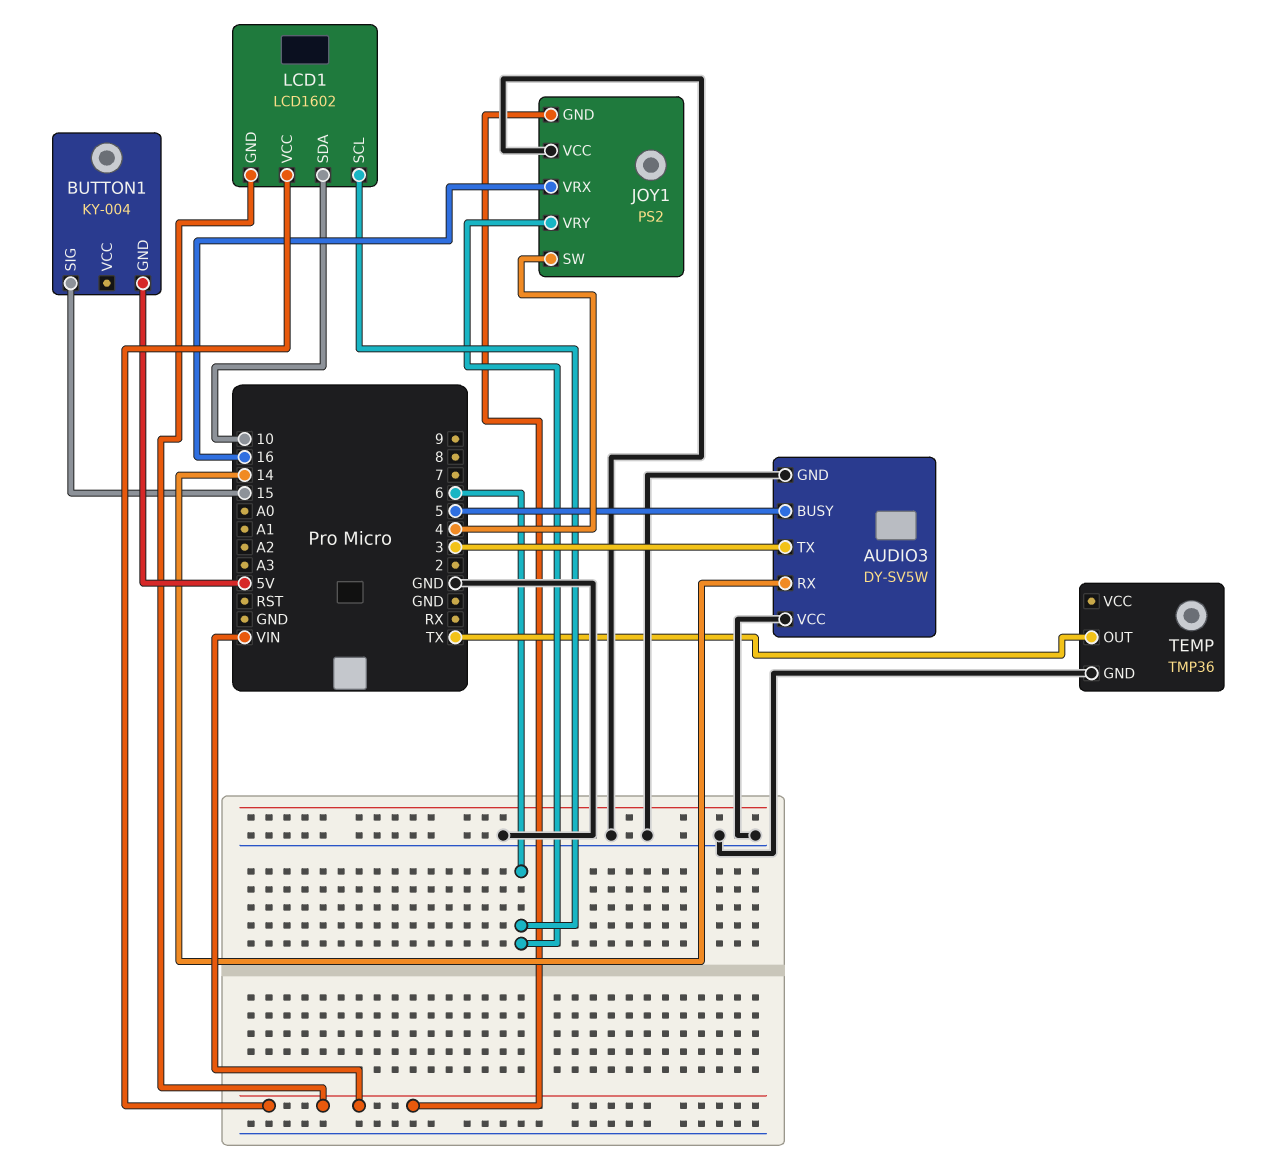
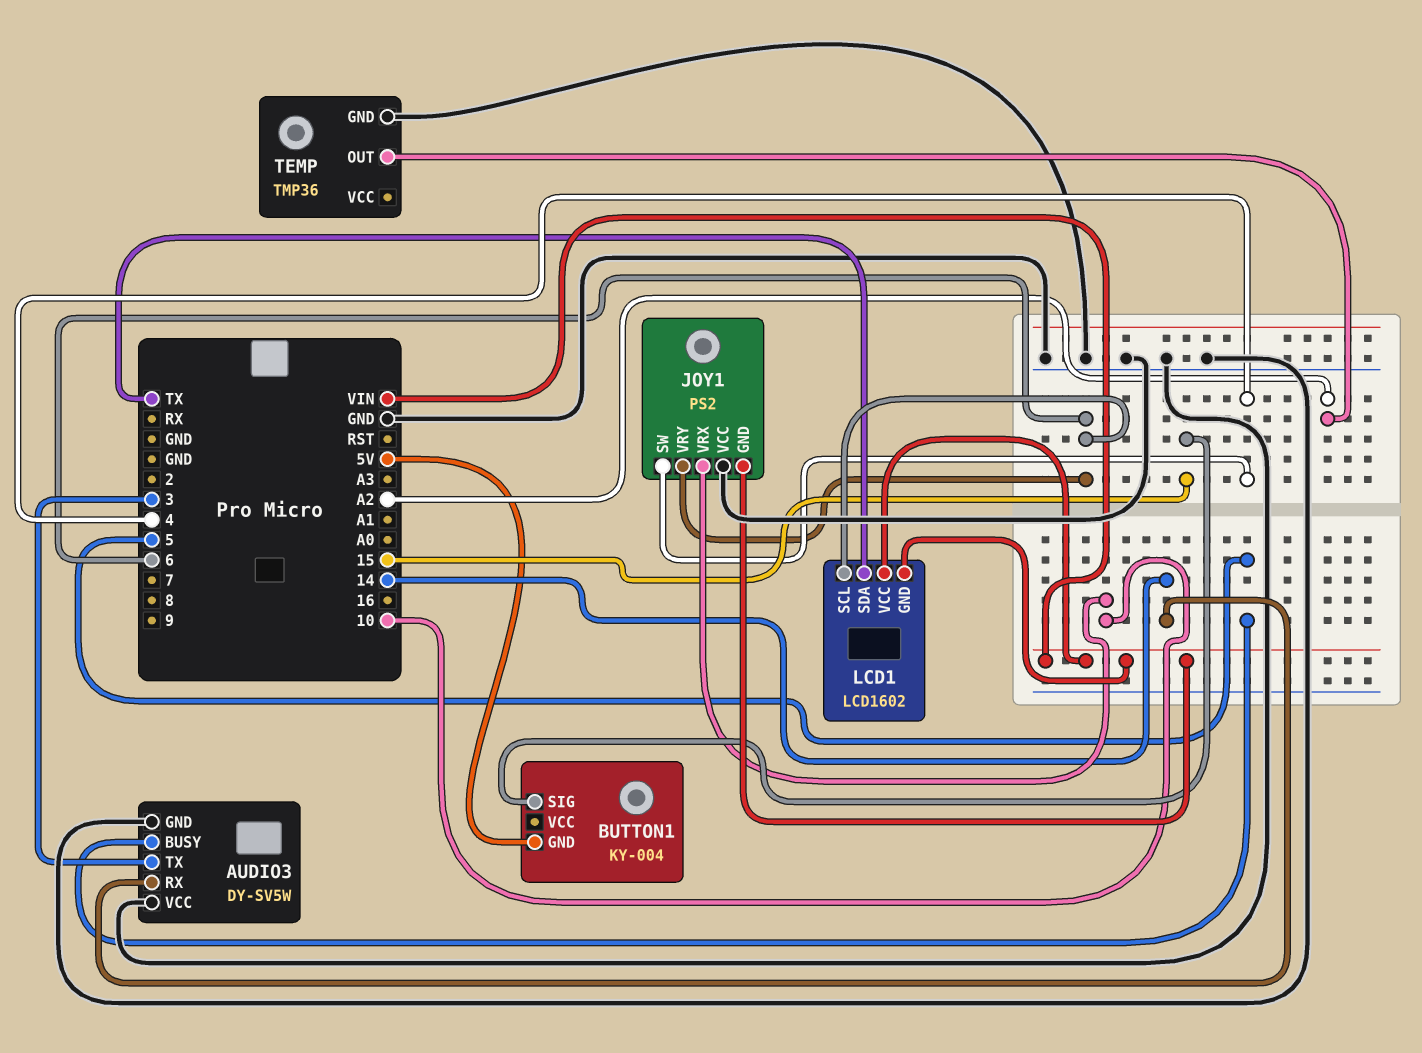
JOY1 pin VRX: 16 -> 10
LCD1 pin SDA: 10 -> TX
TEMP pin OUT: TX -> A2

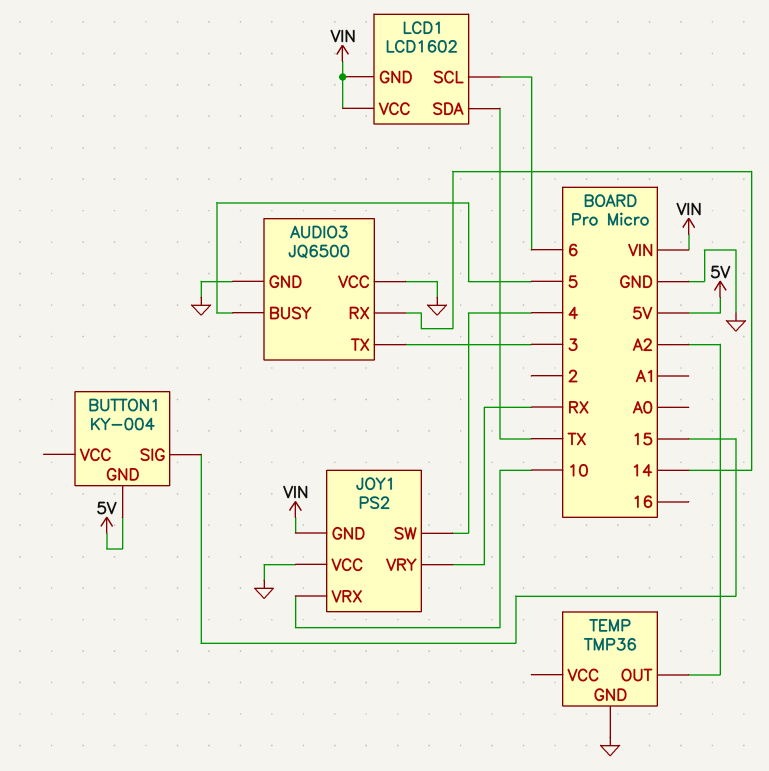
AUDIO3: DY-SV5W -> JQ6500
JOY1 pin VRY: 6 -> RX

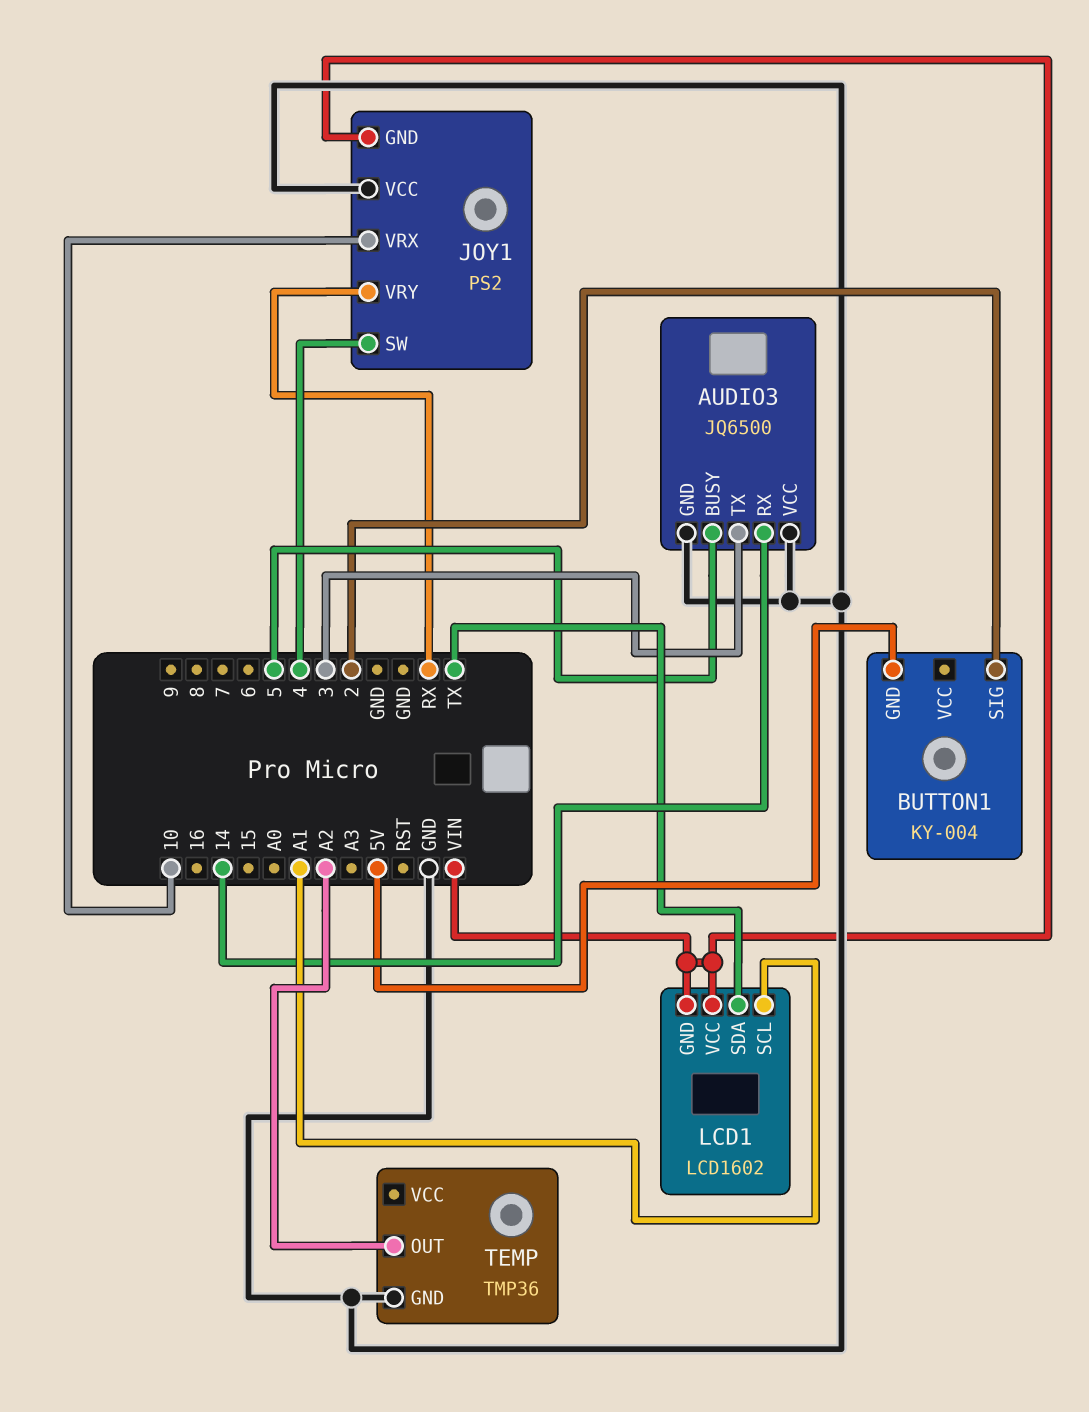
BUTTON1 pin SIG: 15 -> 2
LCD1 pin SCL: 6 -> A1

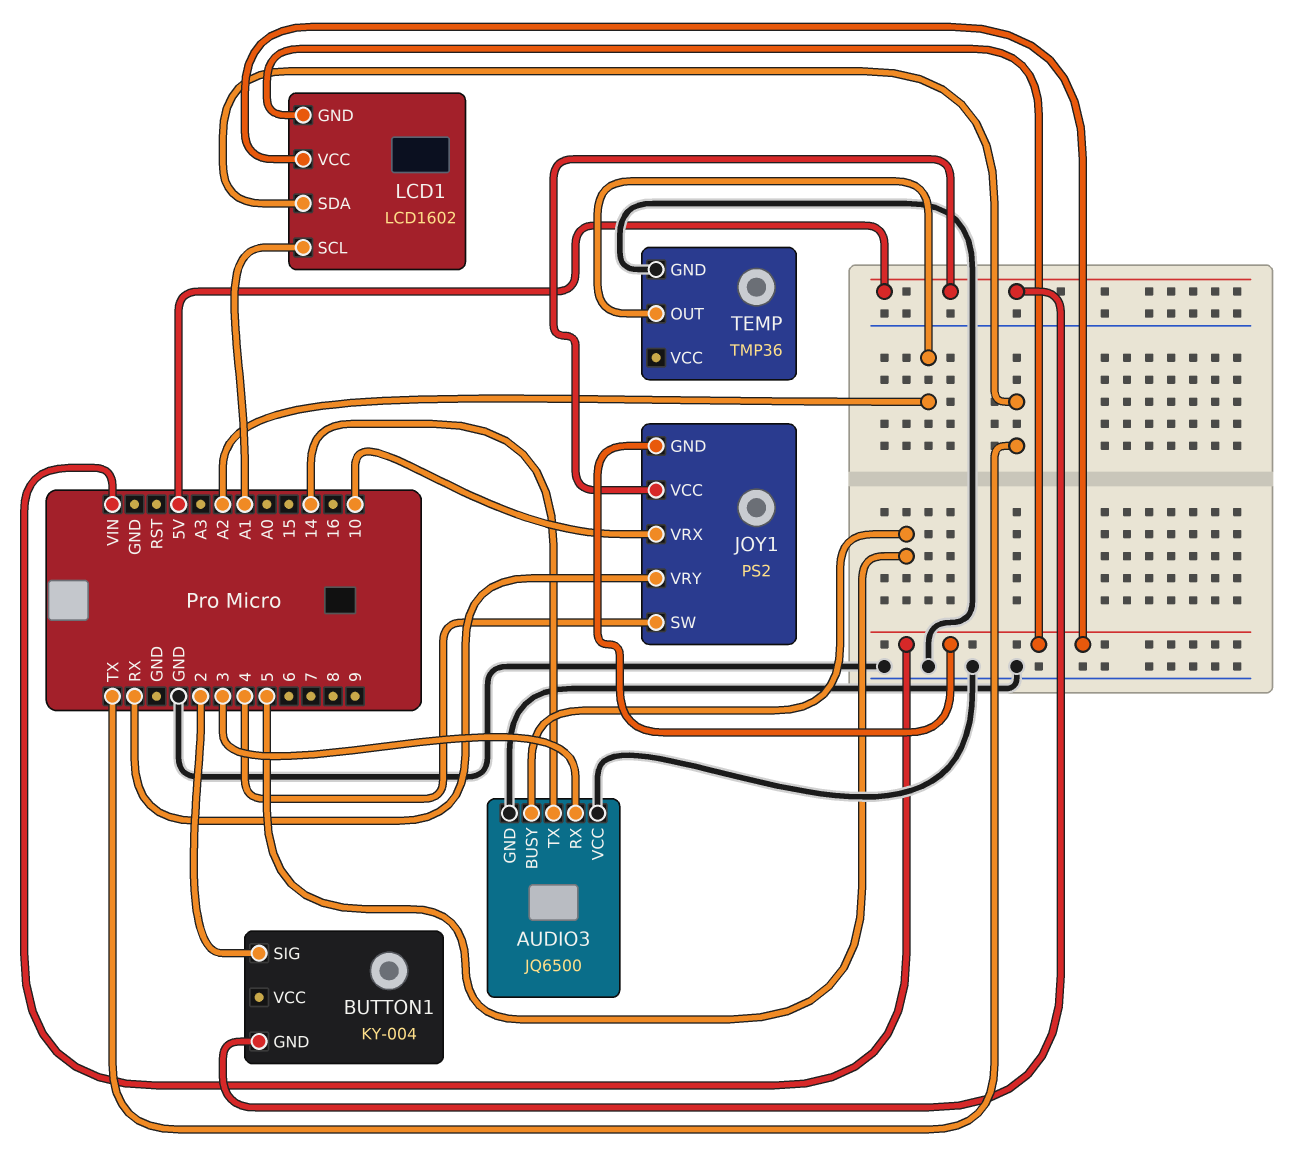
AUDIO3 pin RX: 14 -> 3
AUDIO3 pin TX: 3 -> 14
JOY1 pin VCC: GND -> 5V

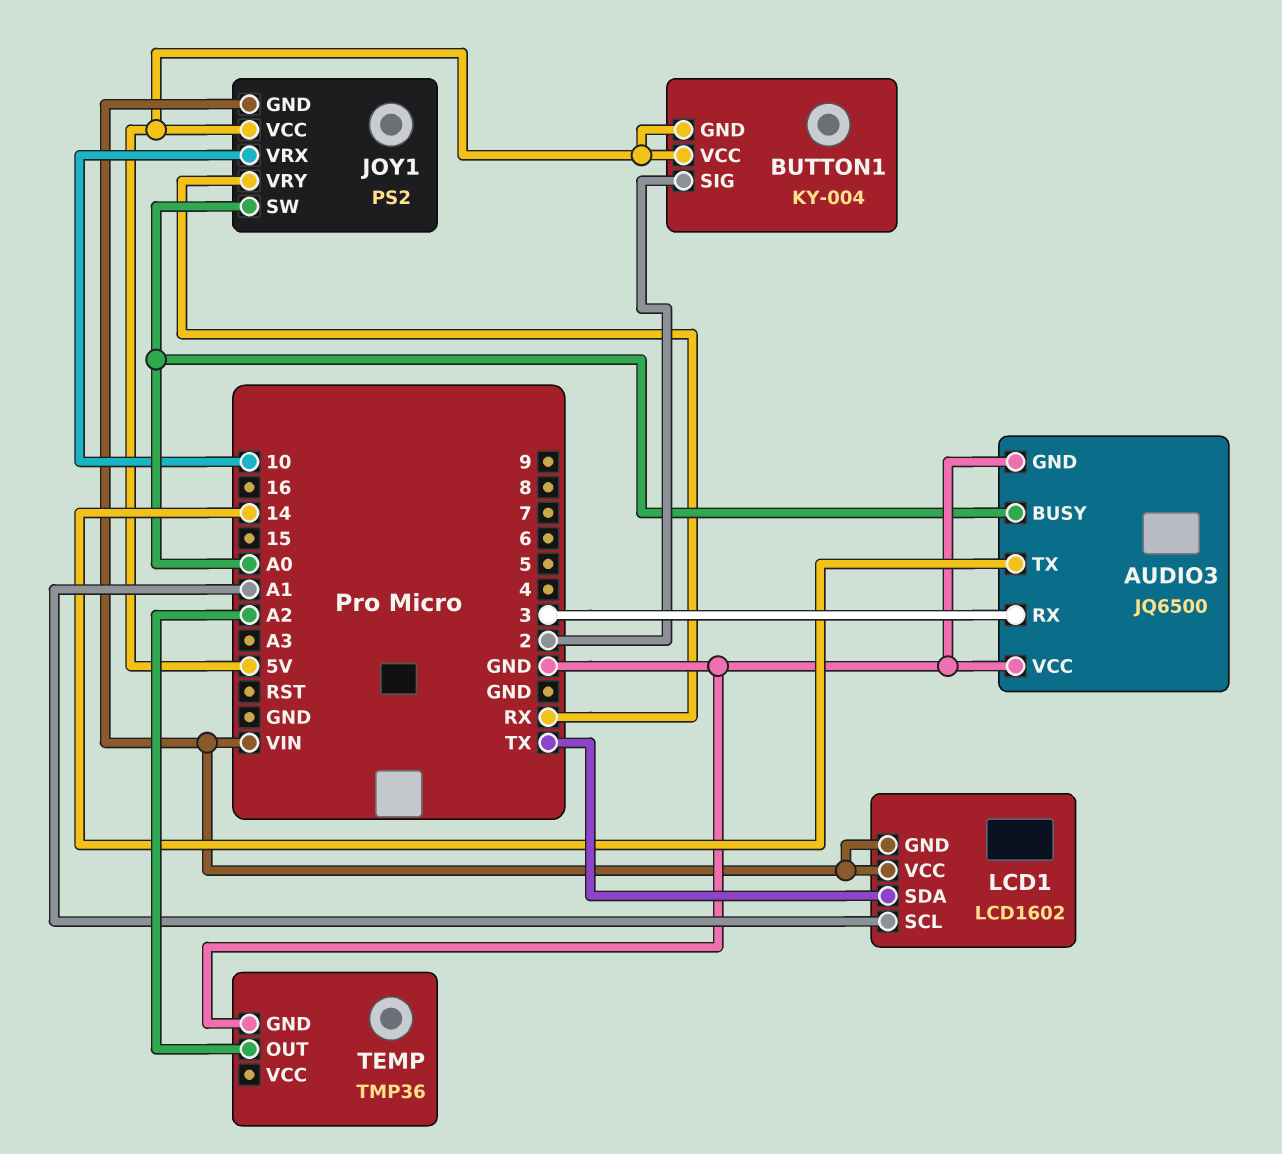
AUDIO3 pin BUSY: 5 -> A0
BUTTON1 pin VCC: none -> 5V
JOY1 pin SW: 4 -> A0

